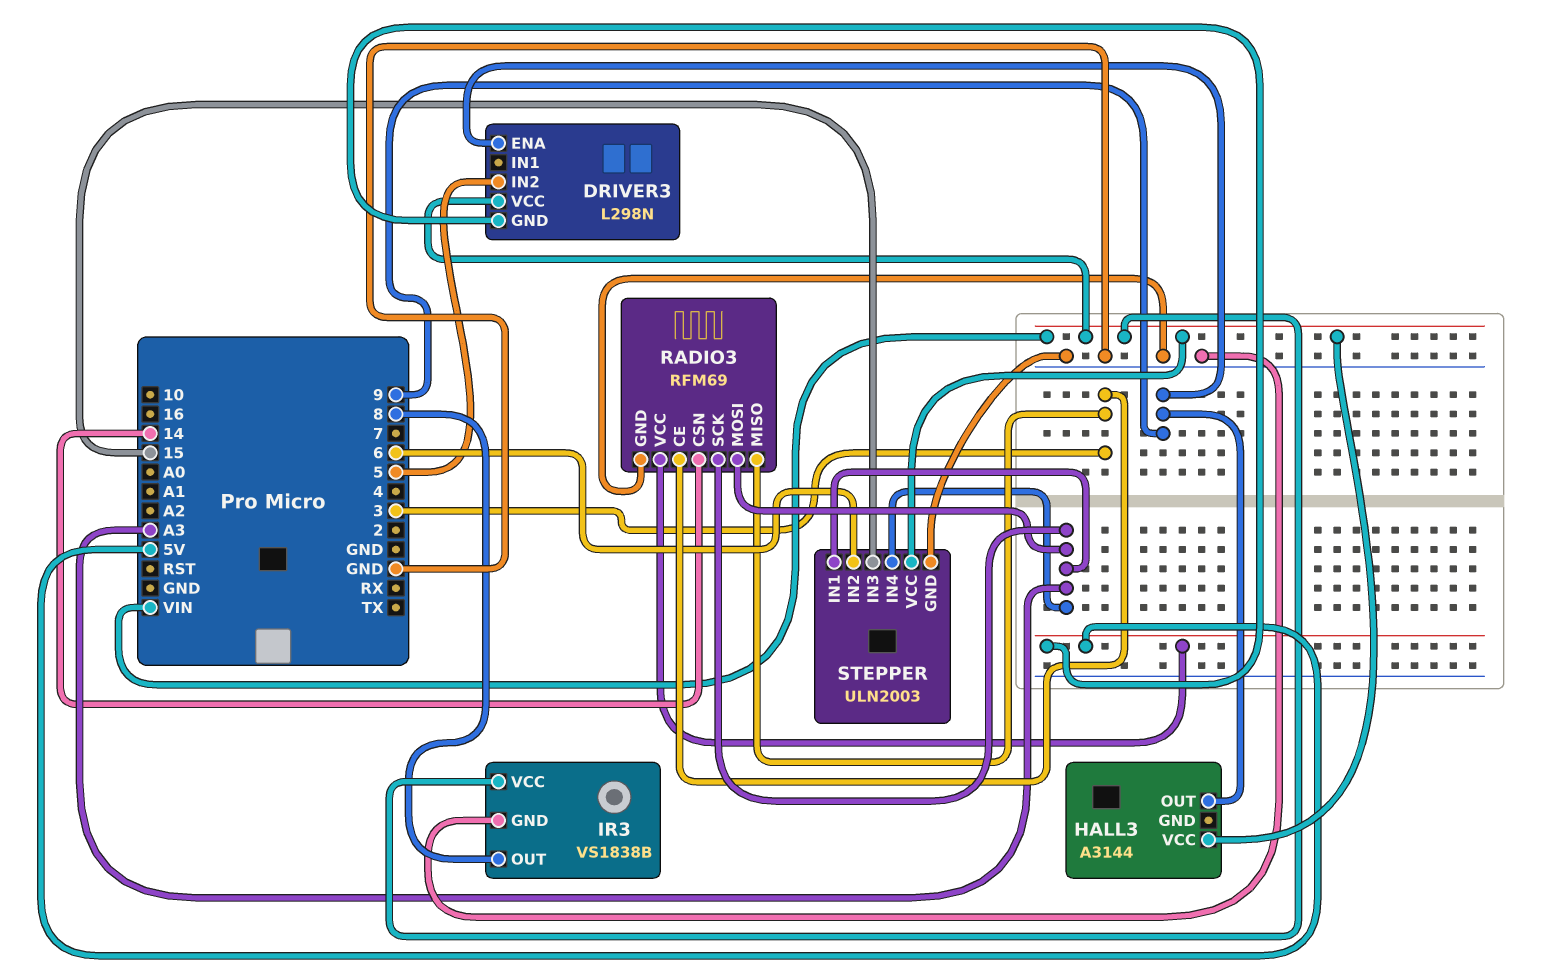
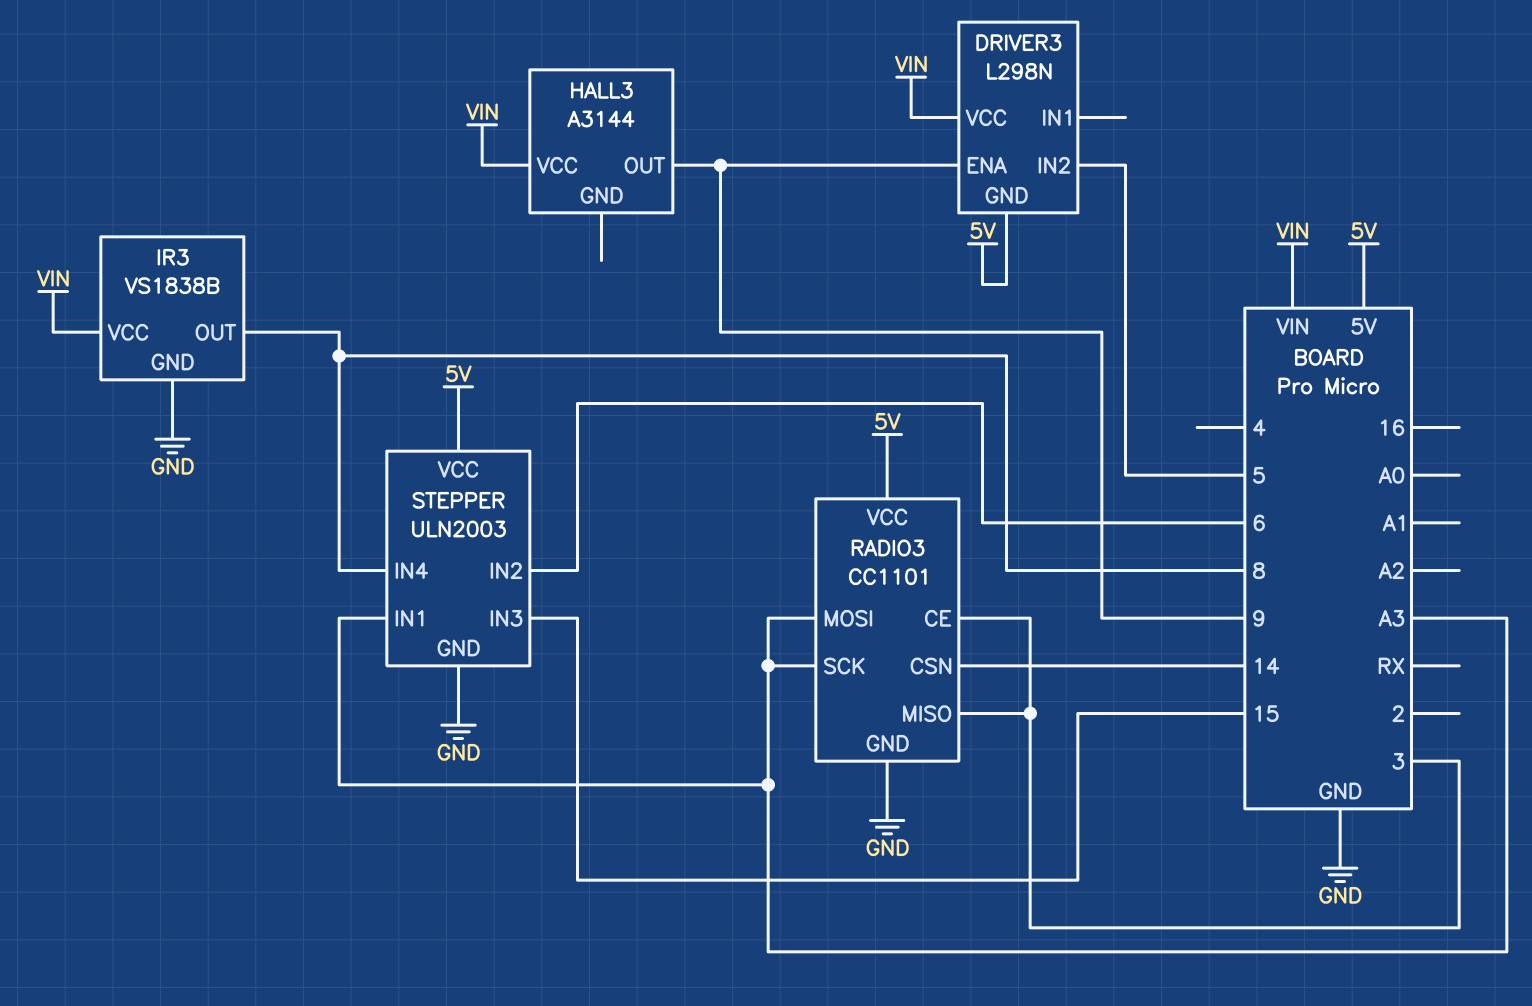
RADIO3: RFM69 -> CC1101
STEPPER pin IN4: A3 -> 8
STEPPER pin VCC: VIN -> 5V

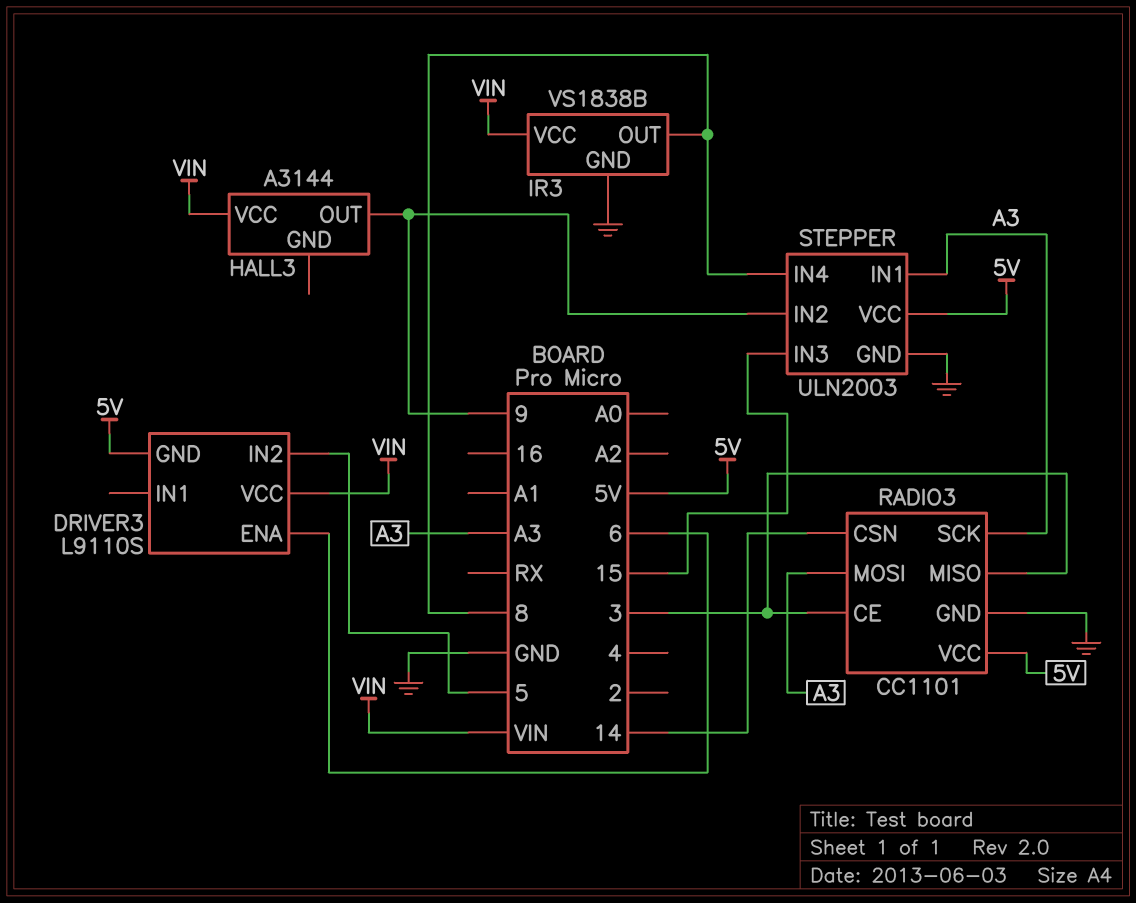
DRIVER3: L298N -> L9110S
DRIVER3 pin ENA: 9 -> 6
STEPPER pin IN2: 6 -> 9

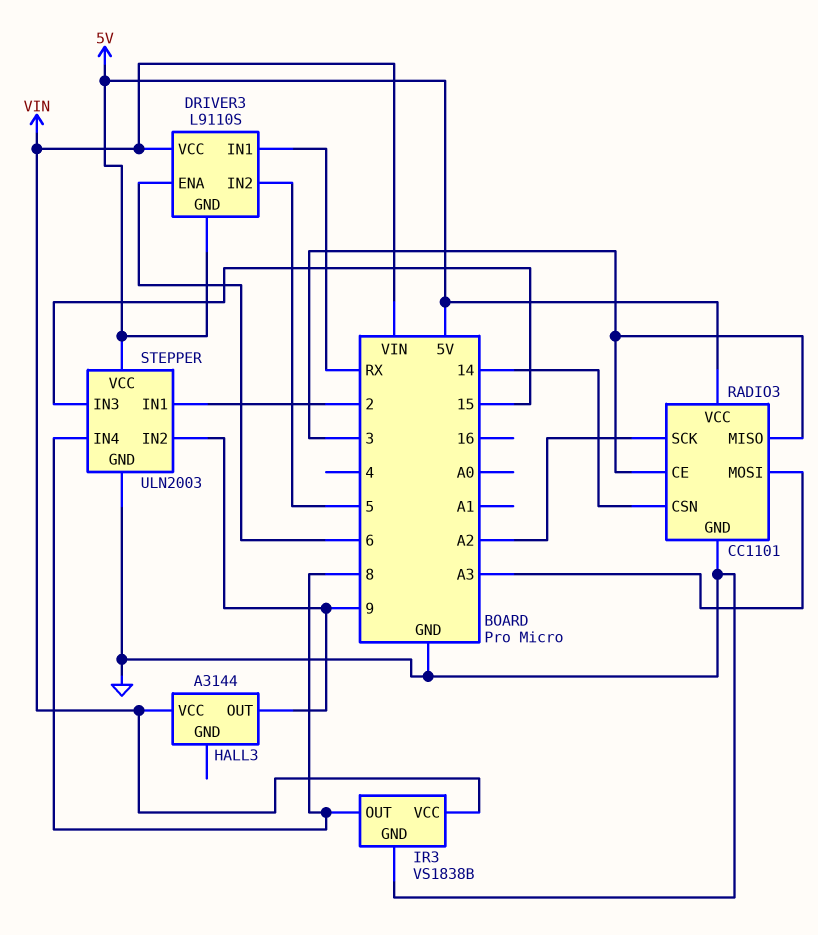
DRIVER3 pin IN1: none -> RX
RADIO3 pin SCK: A3 -> A2
STEPPER pin IN1: A3 -> 2

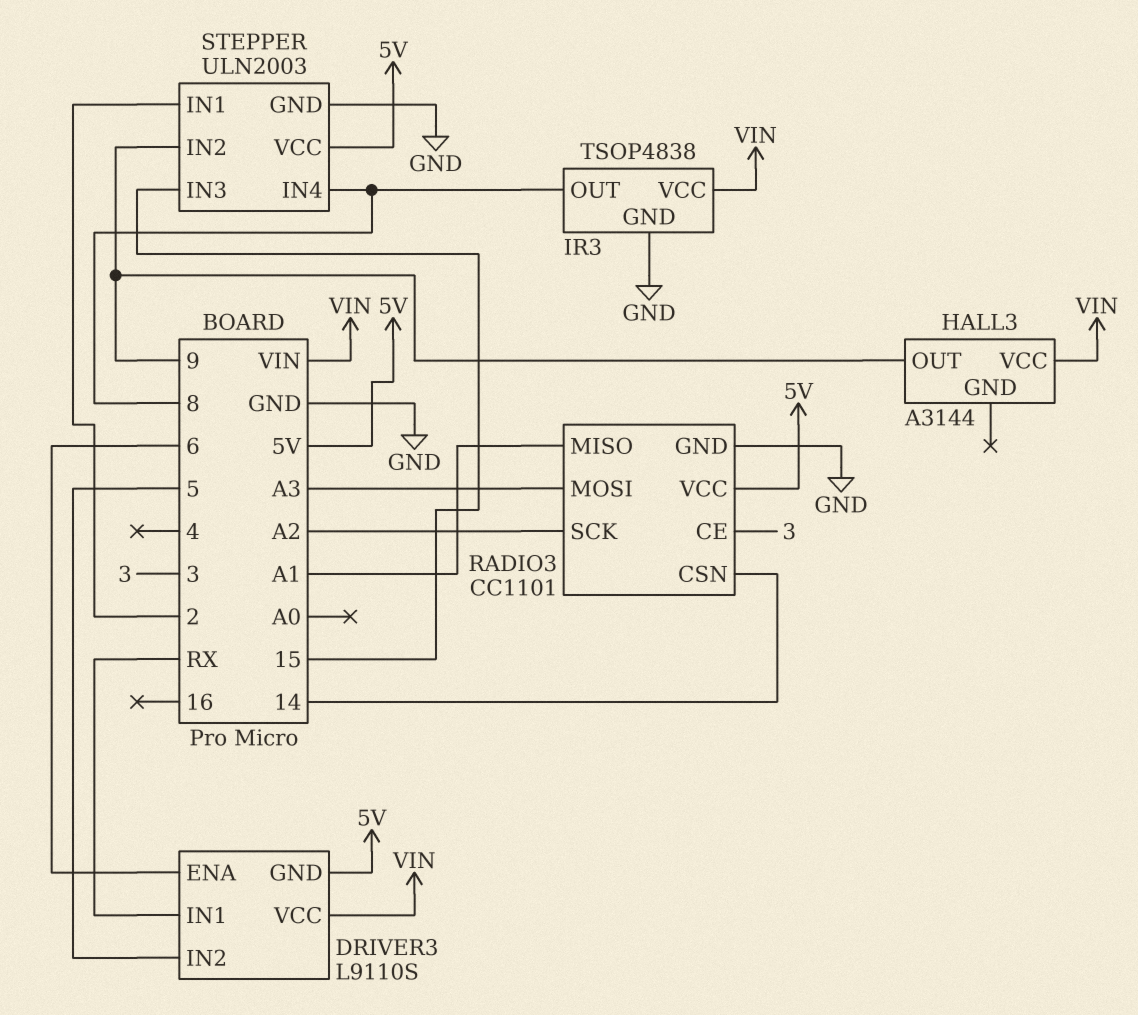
IR3: VS1838B -> TSOP4838
RADIO3 pin MISO: 3 -> A1

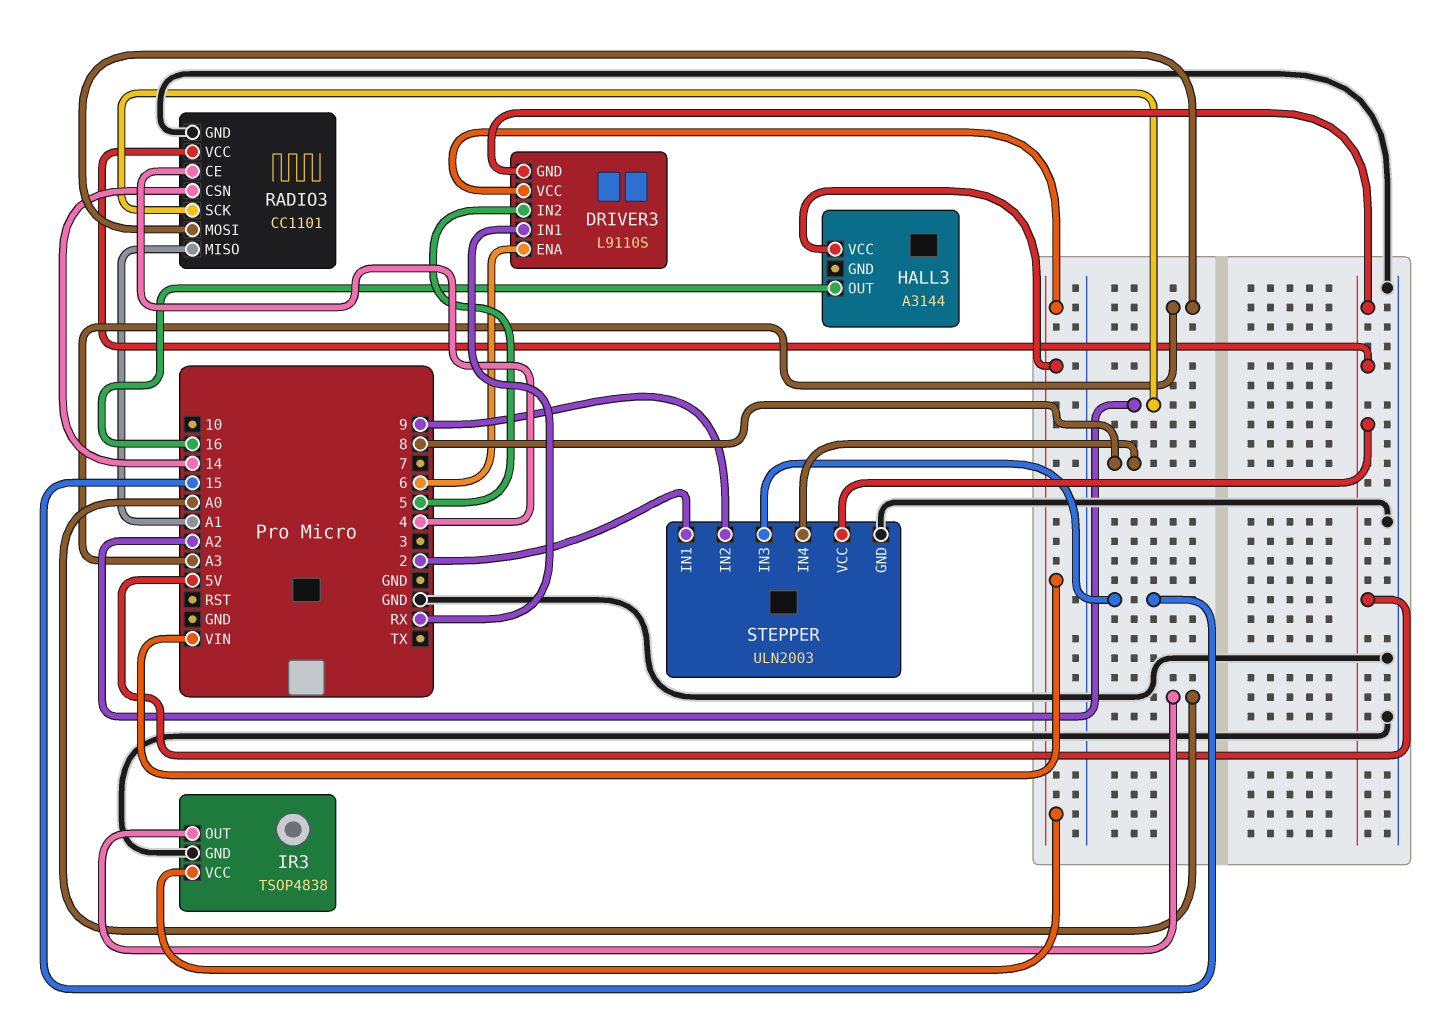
HALL3 pin OUT: 9 -> 16
IR3 pin OUT: 8 -> A0
RADIO3 pin CE: 3 -> 4

